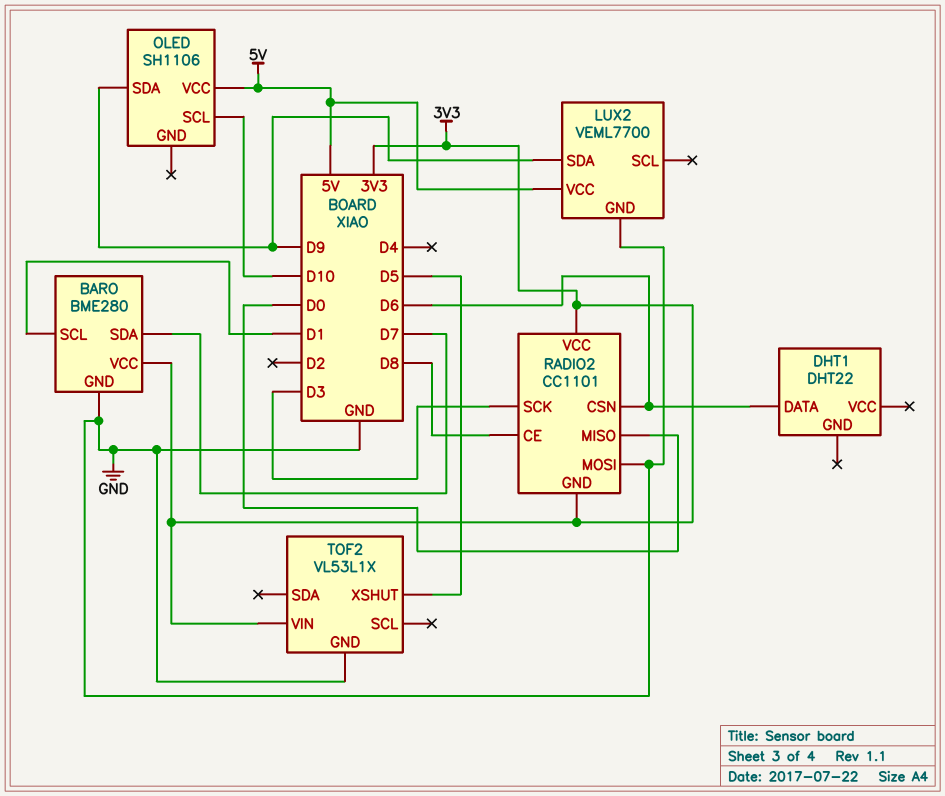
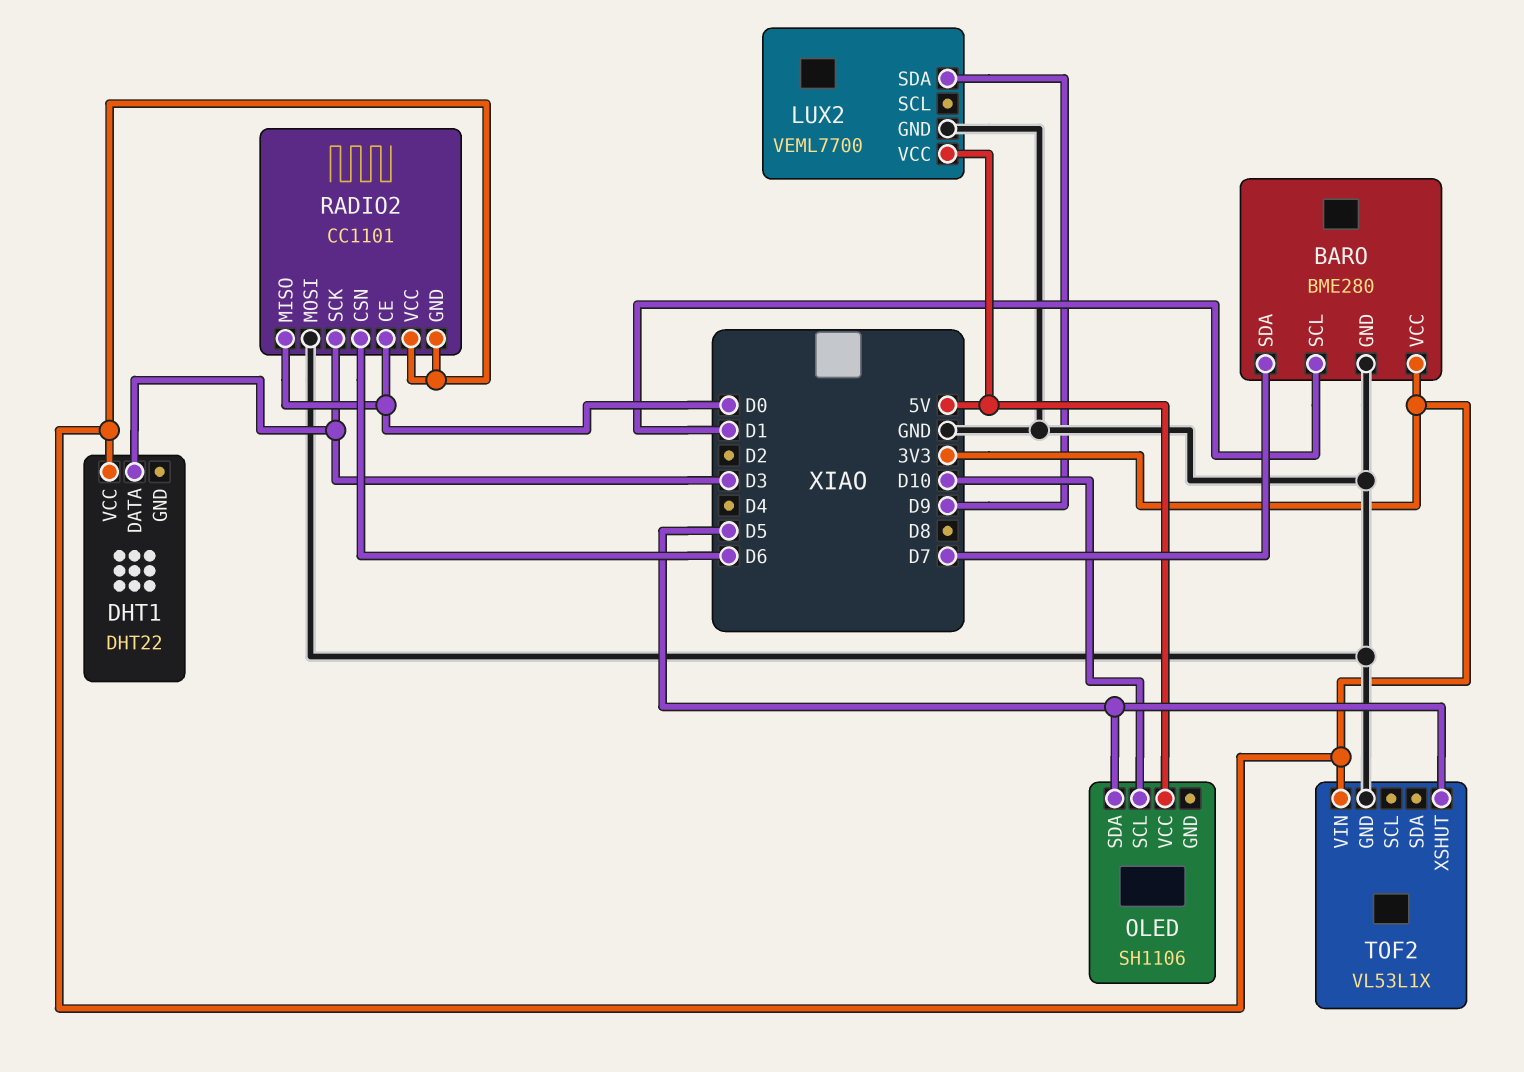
DHT1 pin DATA: D6 -> D3
DHT1 pin VCC: none -> 3V3
OLED pin SDA: D9 -> D5
RADIO2 pin CE: D8 -> D0

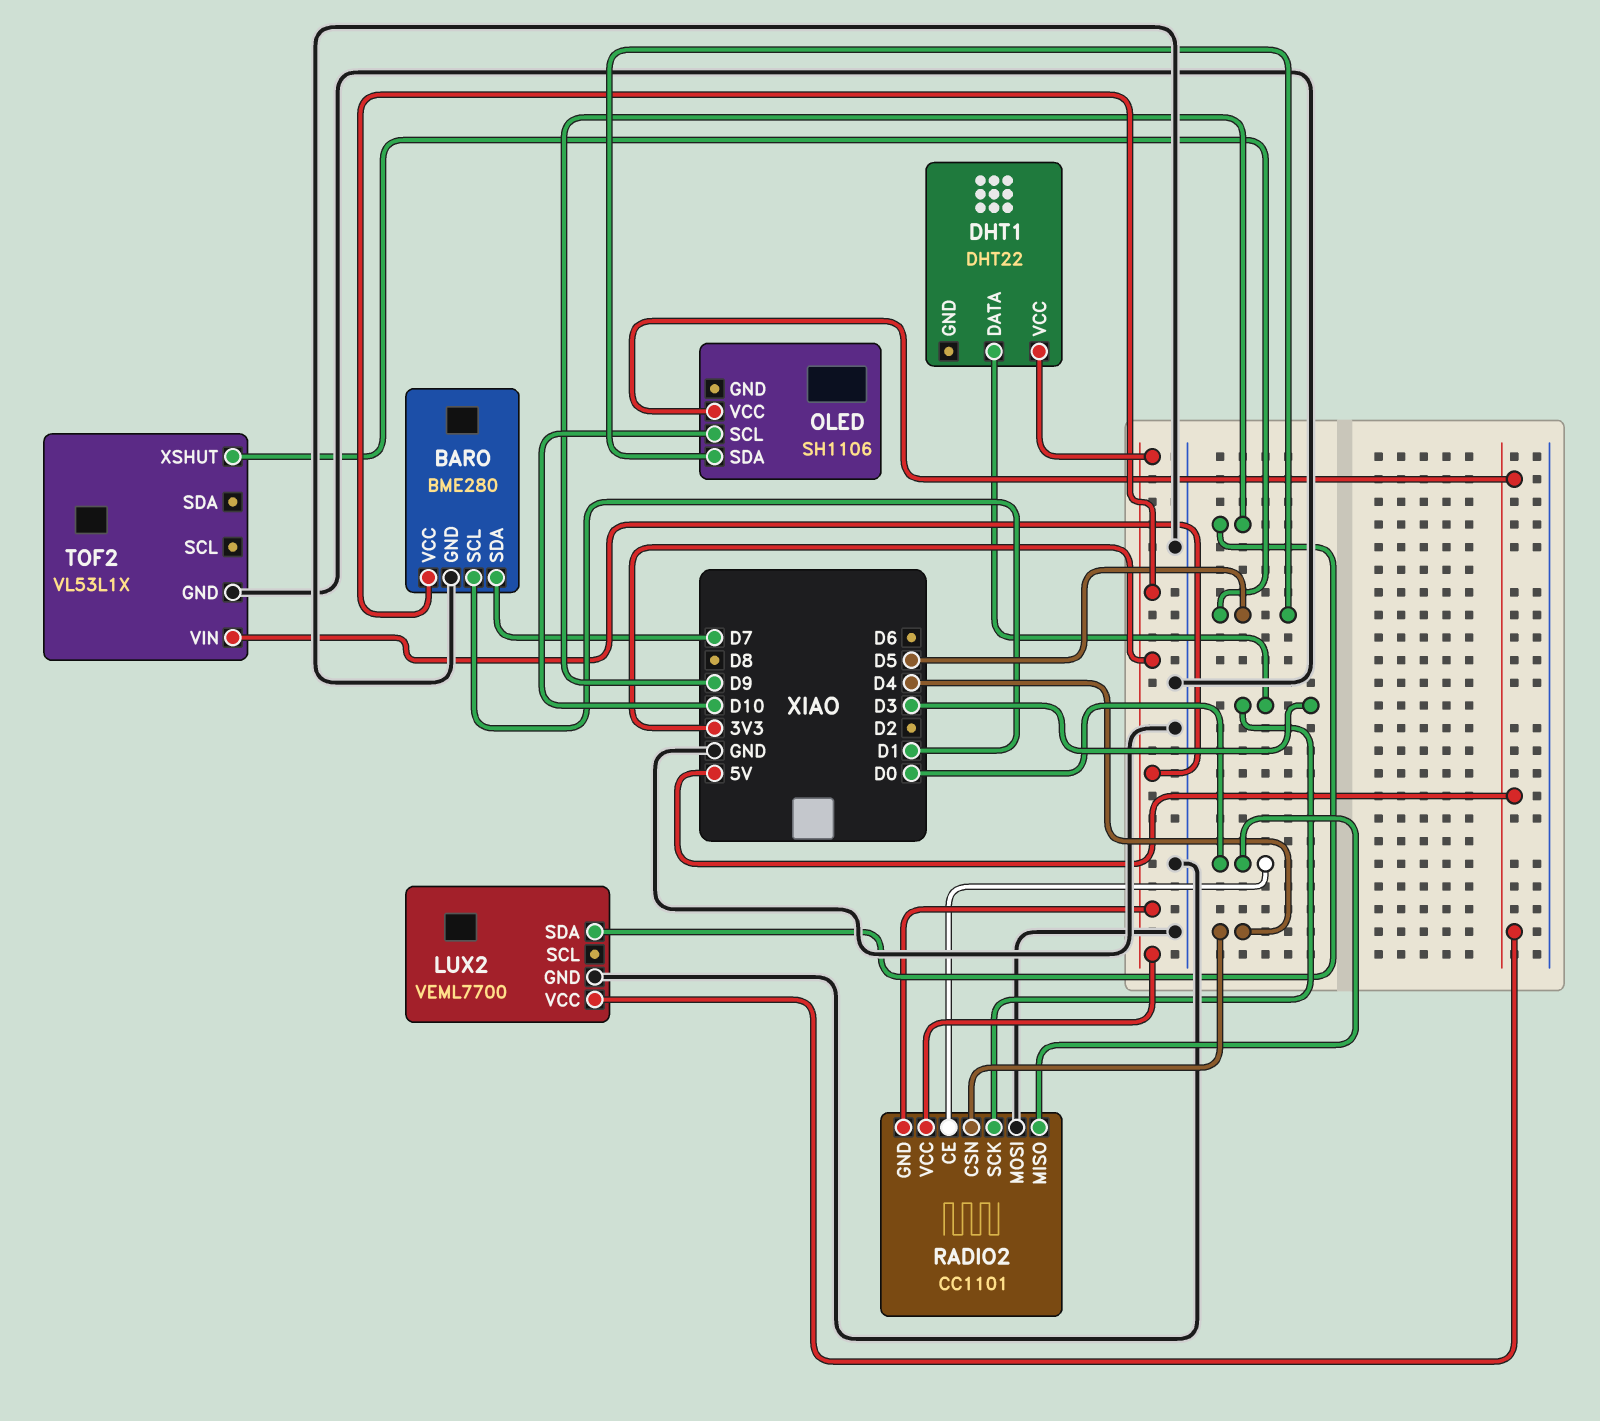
RADIO2 pin CSN: D6 -> D4

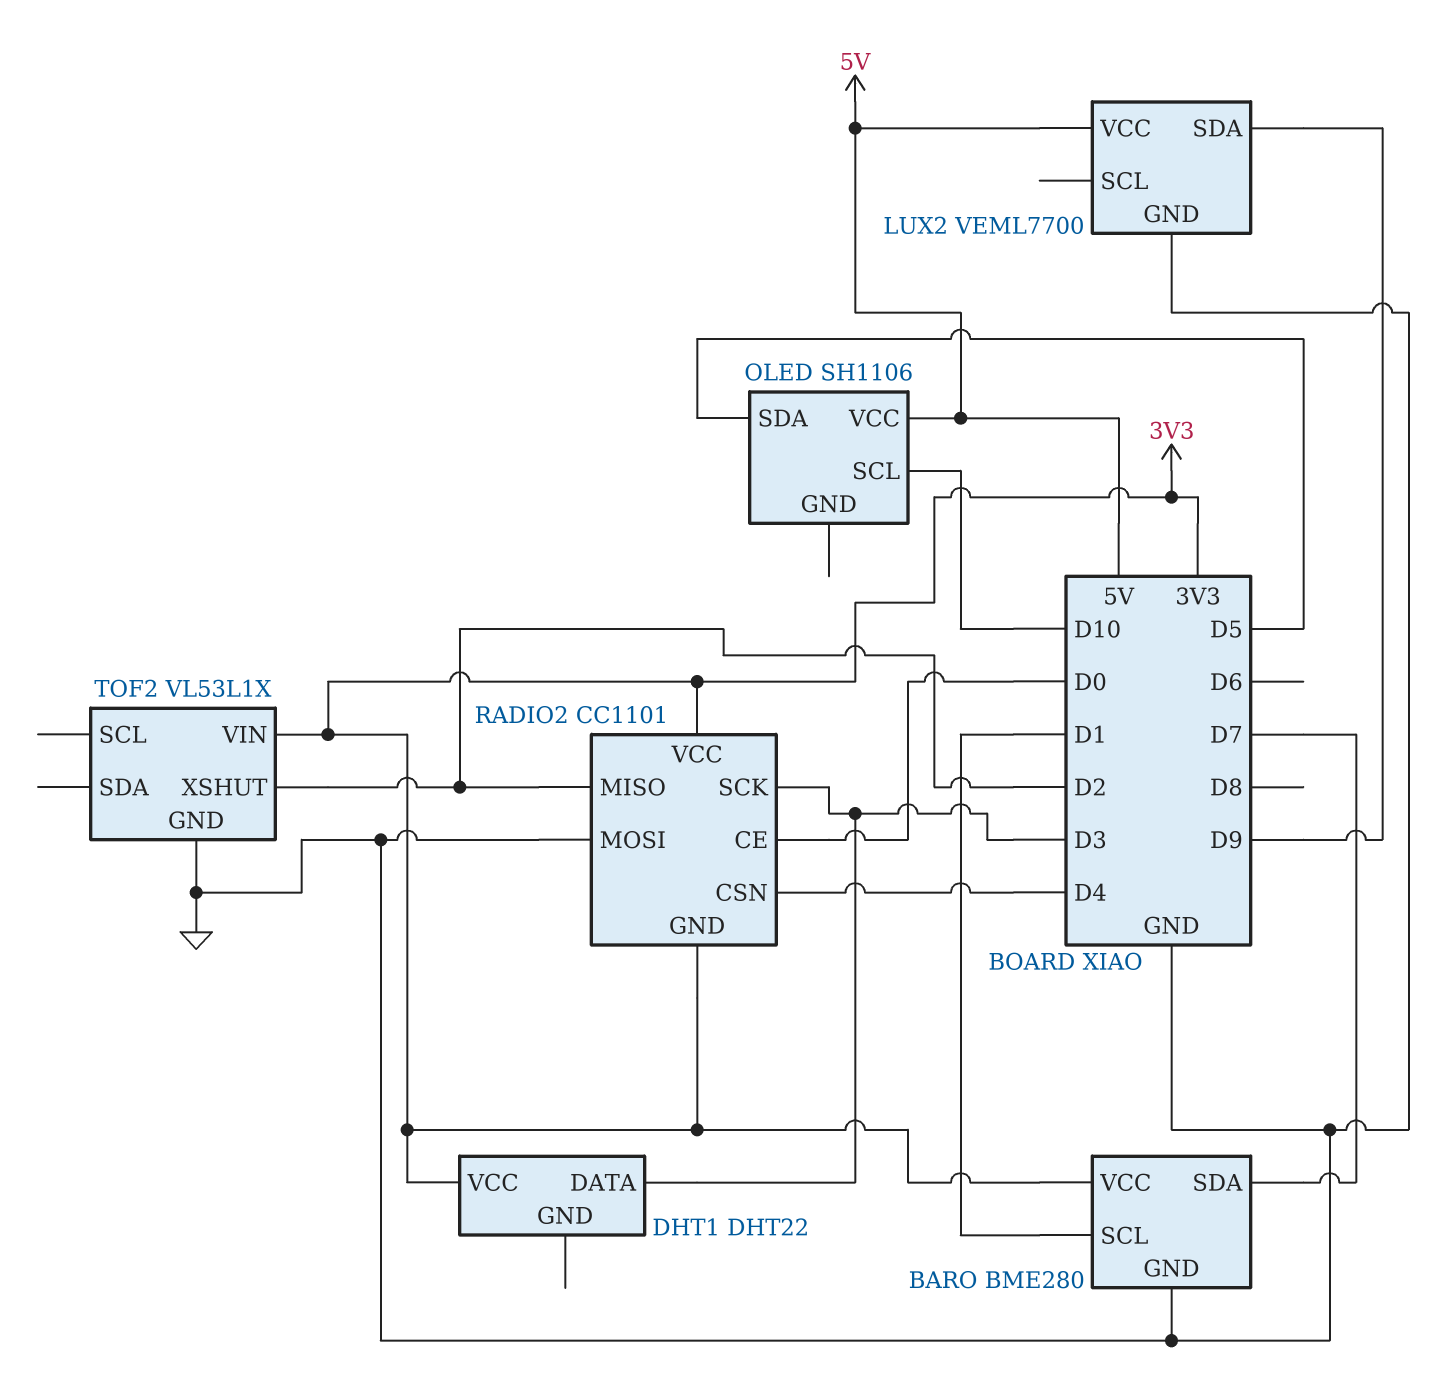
RADIO2 pin MISO: D0 -> D2
TOF2 pin XSHUT: D5 -> D2

